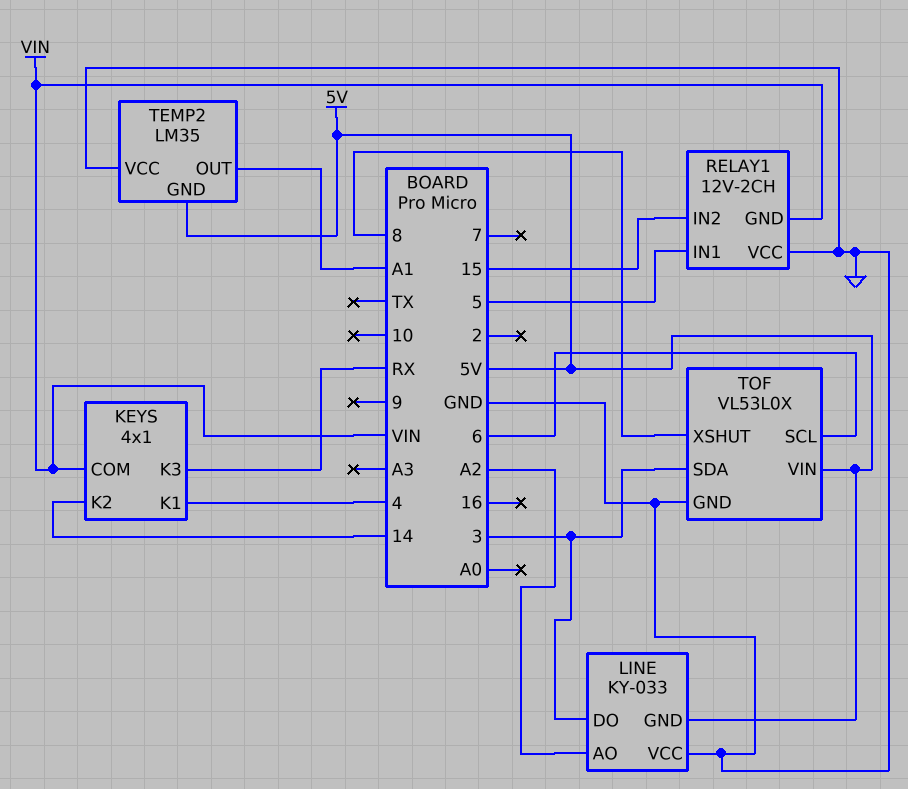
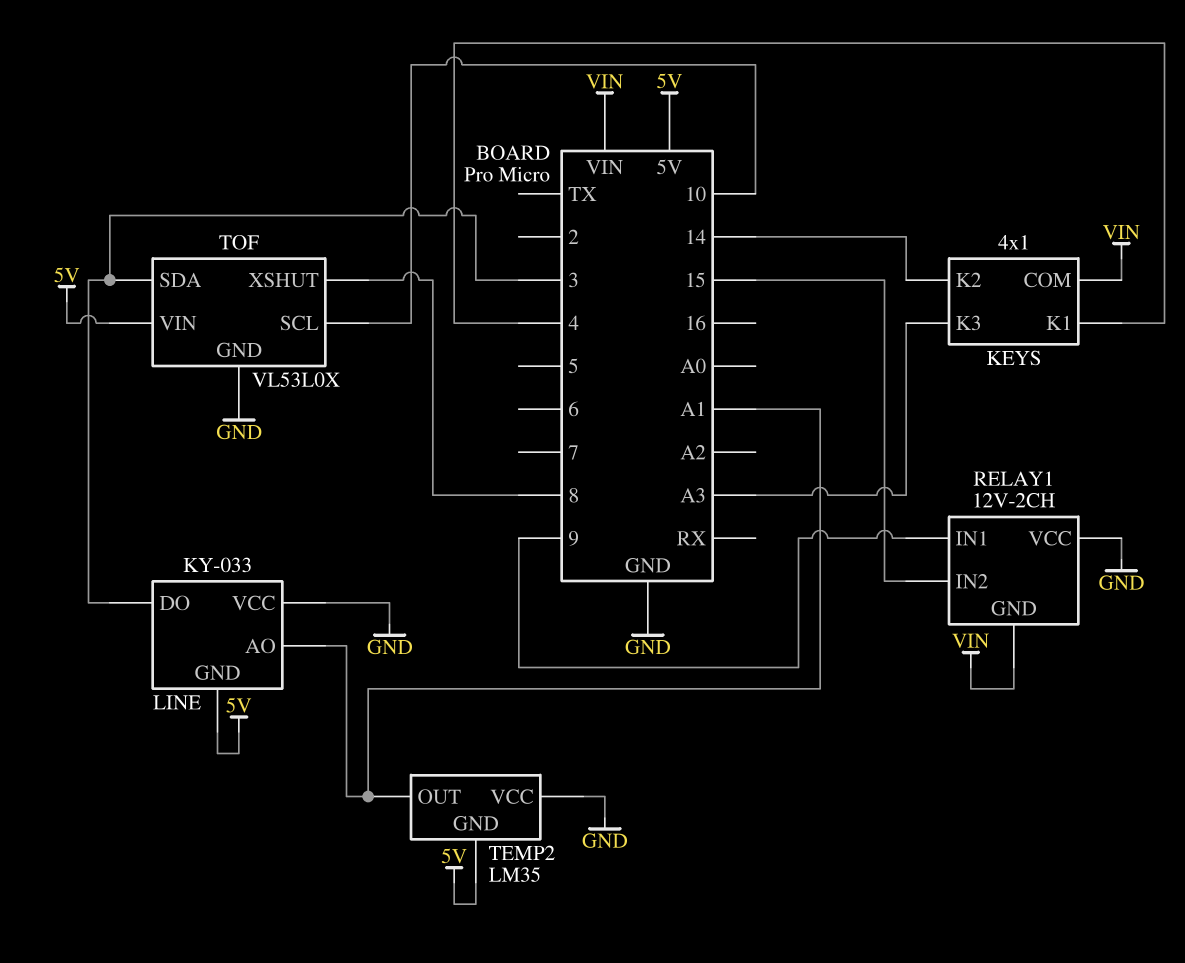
KEYS pin K3: RX -> A3
LINE pin AO: A2 -> A1
RELAY1 pin IN1: 5 -> 9
TOF pin SCL: 6 -> 10

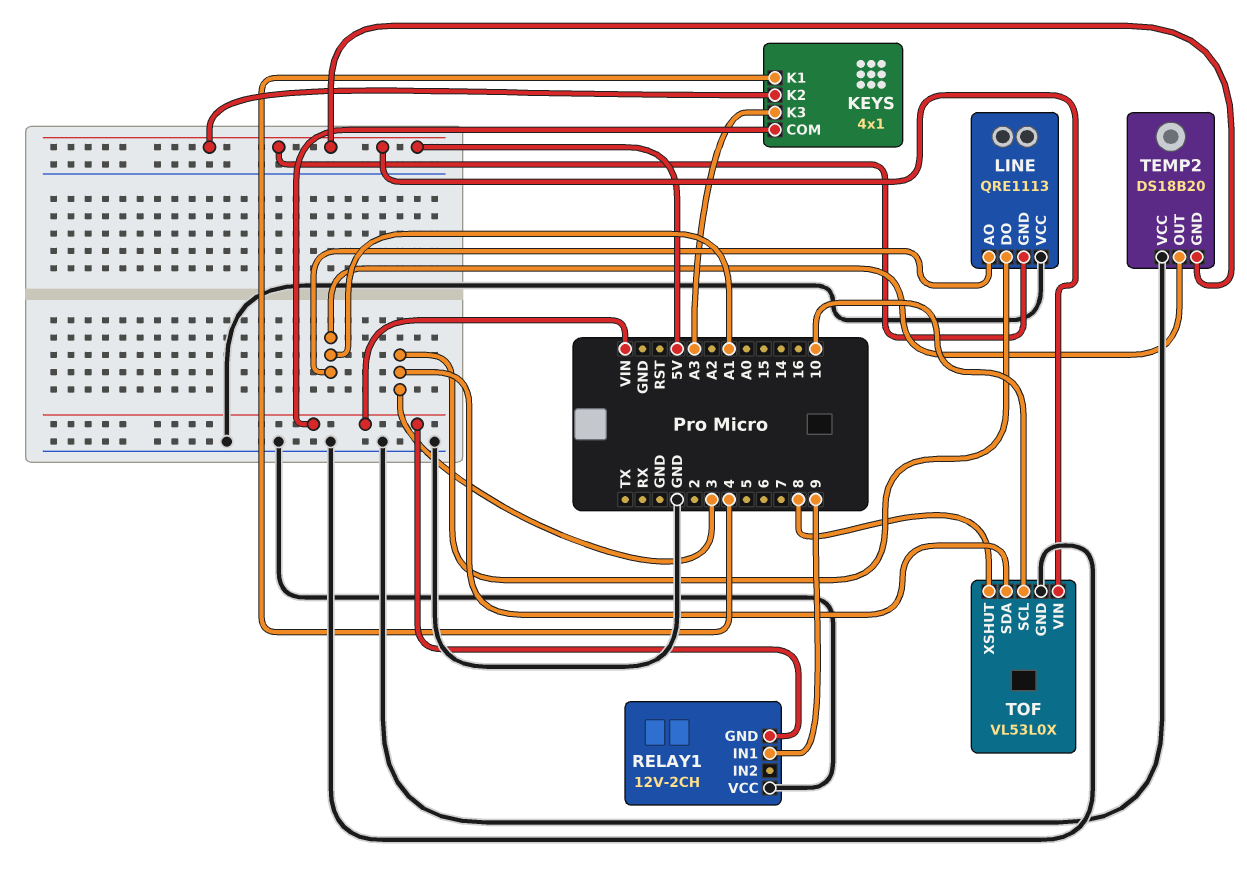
KEYS pin K2: 14 -> 5V
LINE: KY-033 -> QRE1113
RELAY1 pin IN2: 15 -> none
TEMP2: LM35 -> DS18B20

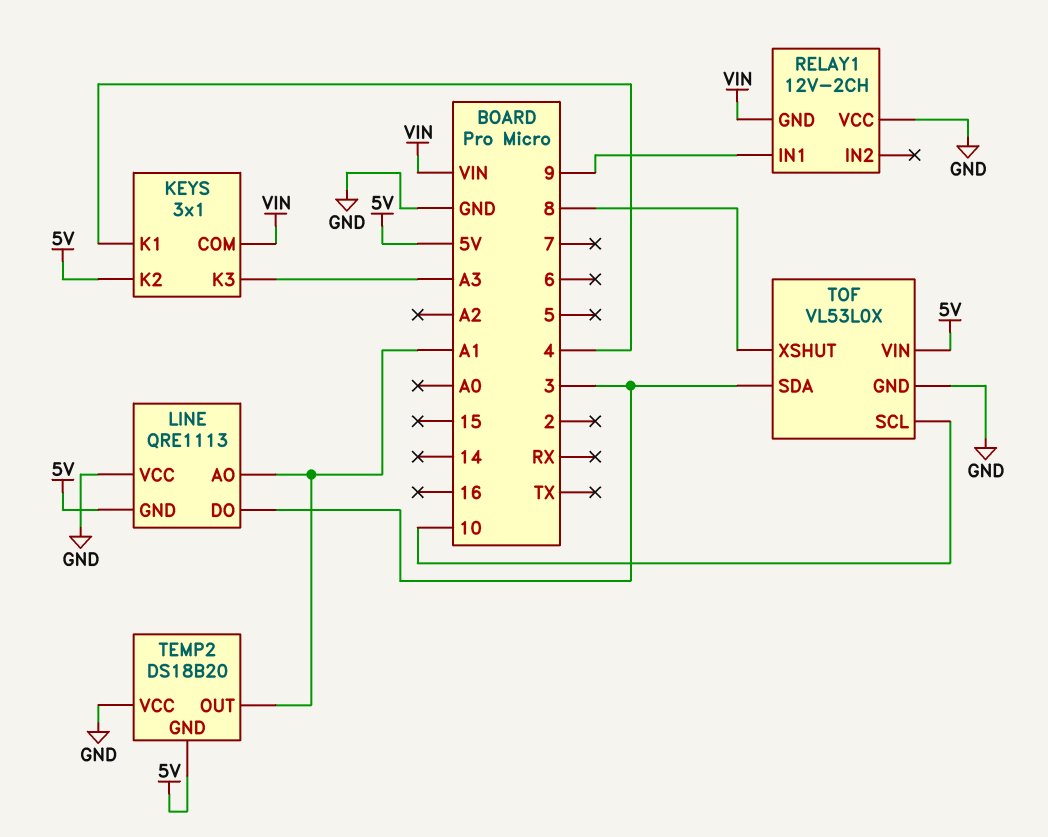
KEYS: 4x1 -> 3x1

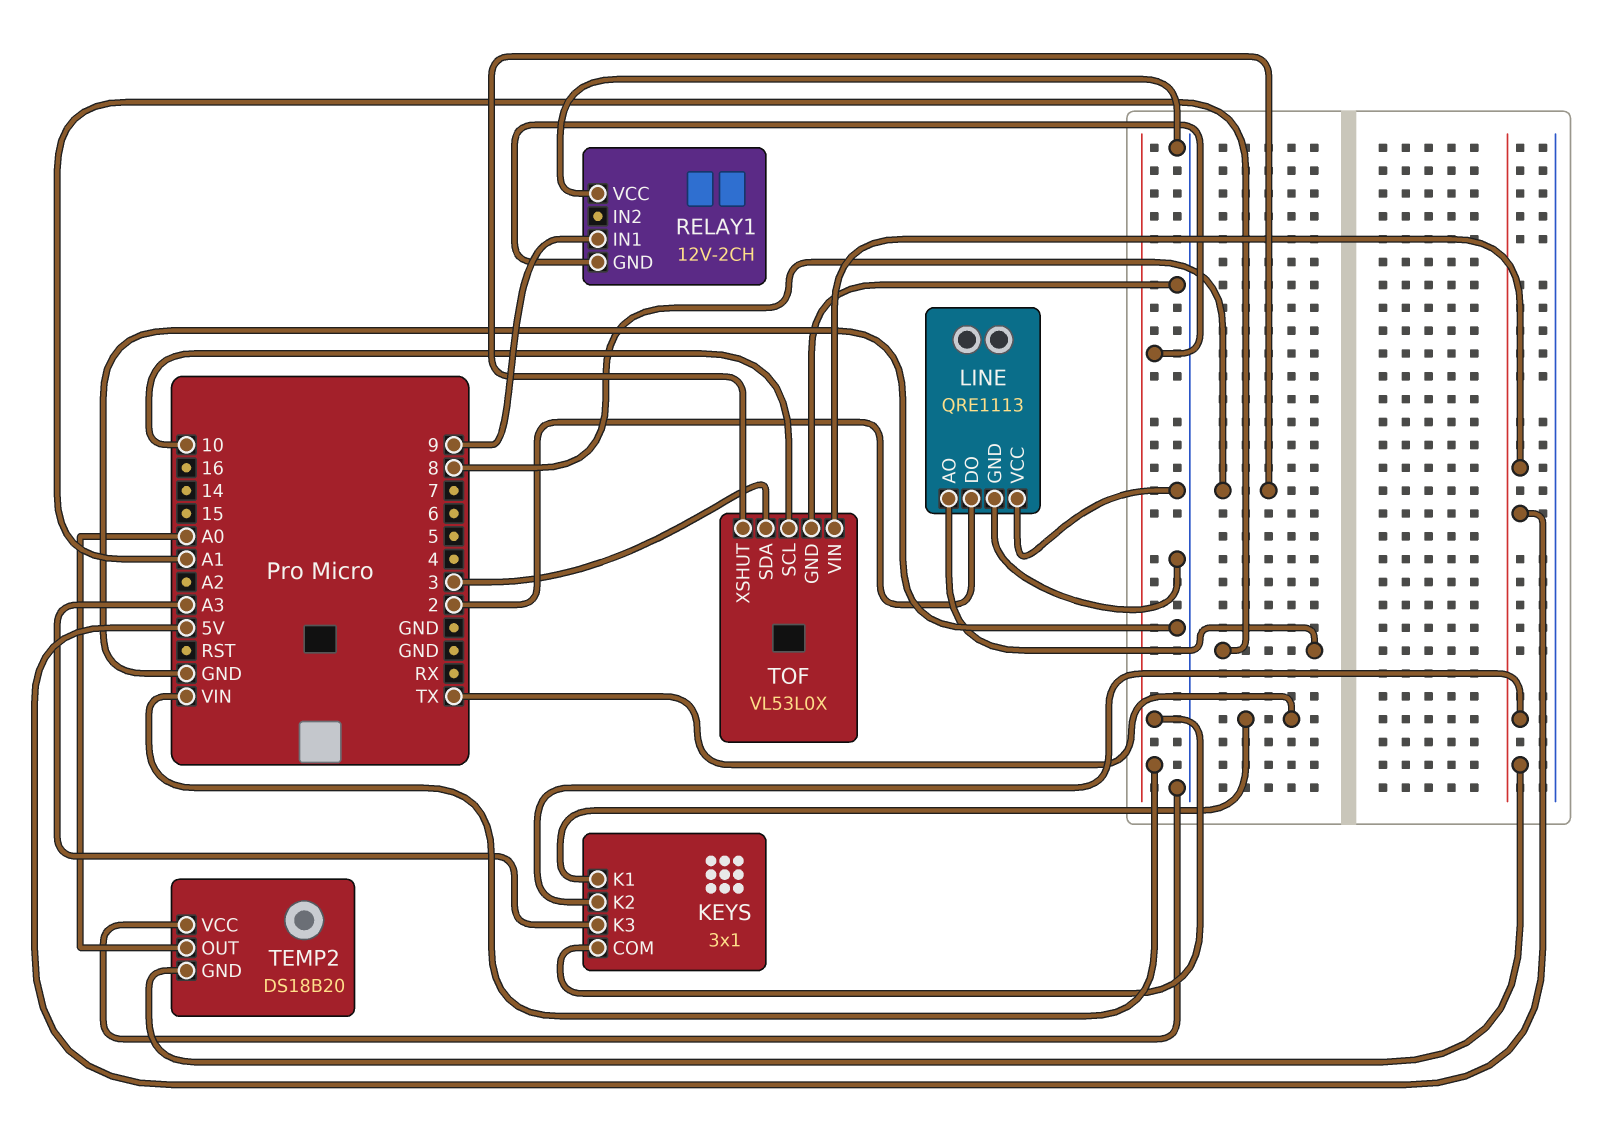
KEYS pin K1: 4 -> TX
LINE pin DO: 3 -> 2
LINE pin GND: 5V -> GND
TEMP2 pin OUT: A1 -> A0

